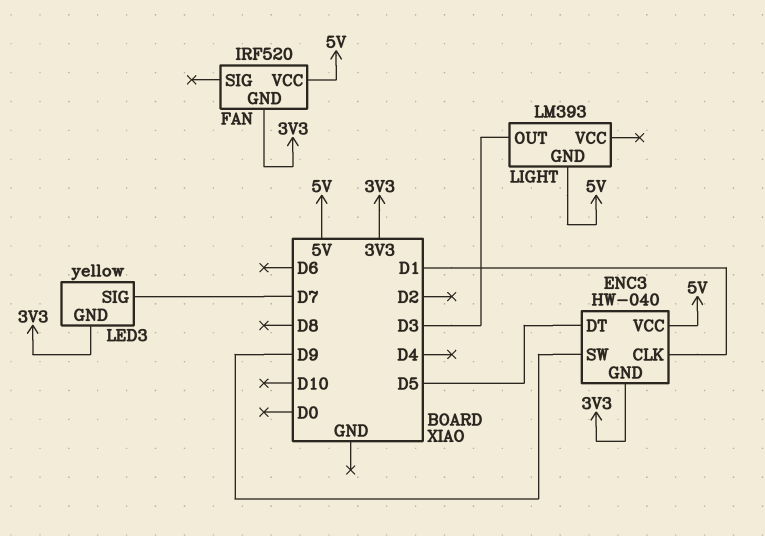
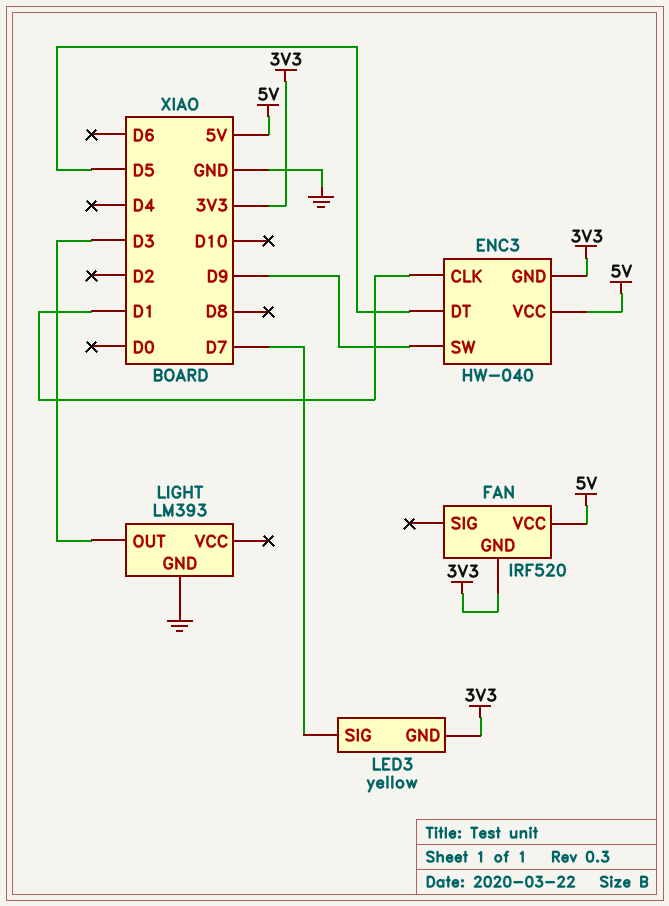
LIGHT pin GND: 5V -> GND

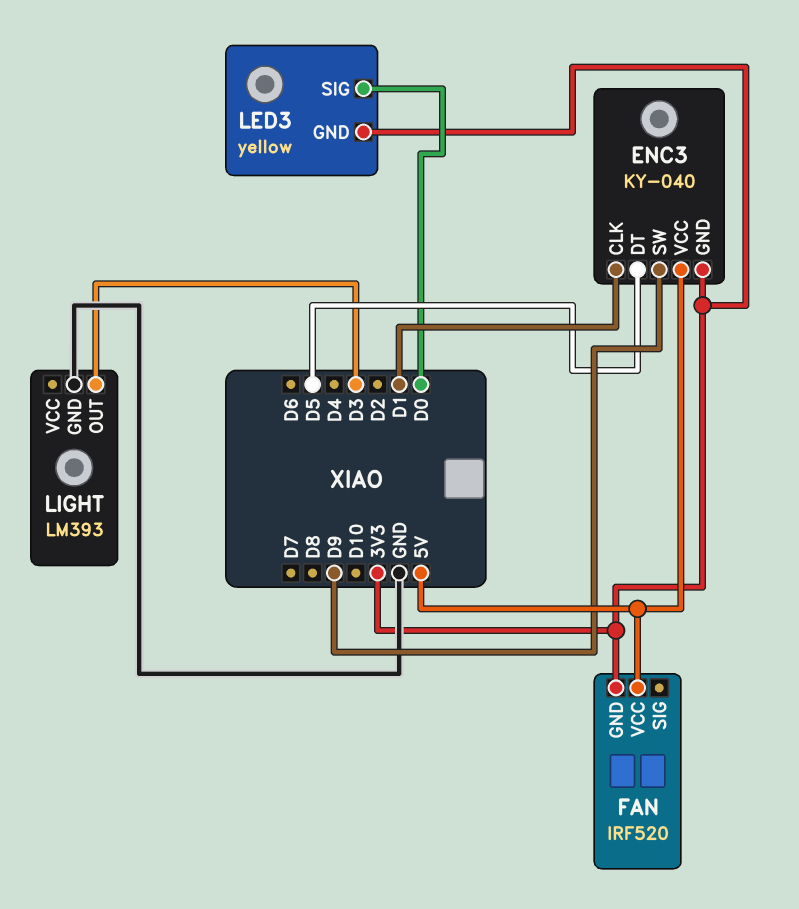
ENC3: HW-040 -> KY-040
LED3 pin SIG: D7 -> D0

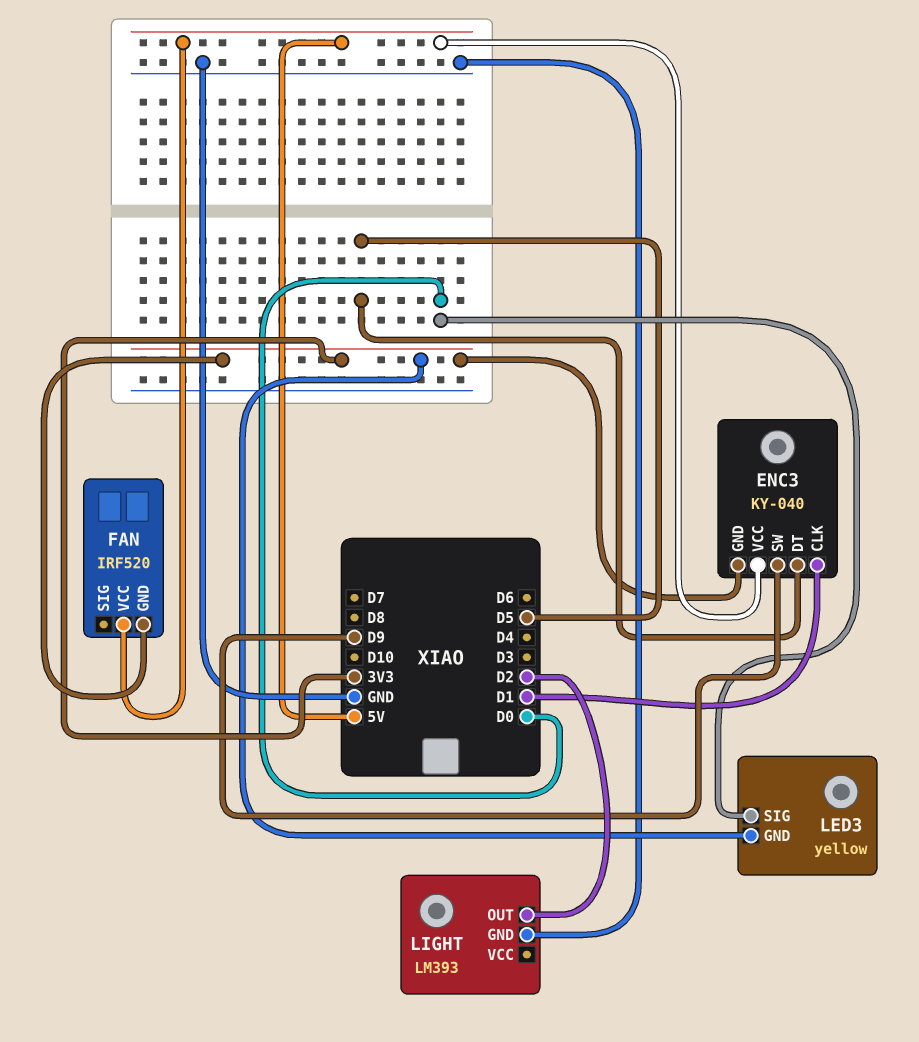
LIGHT pin OUT: D3 -> D2

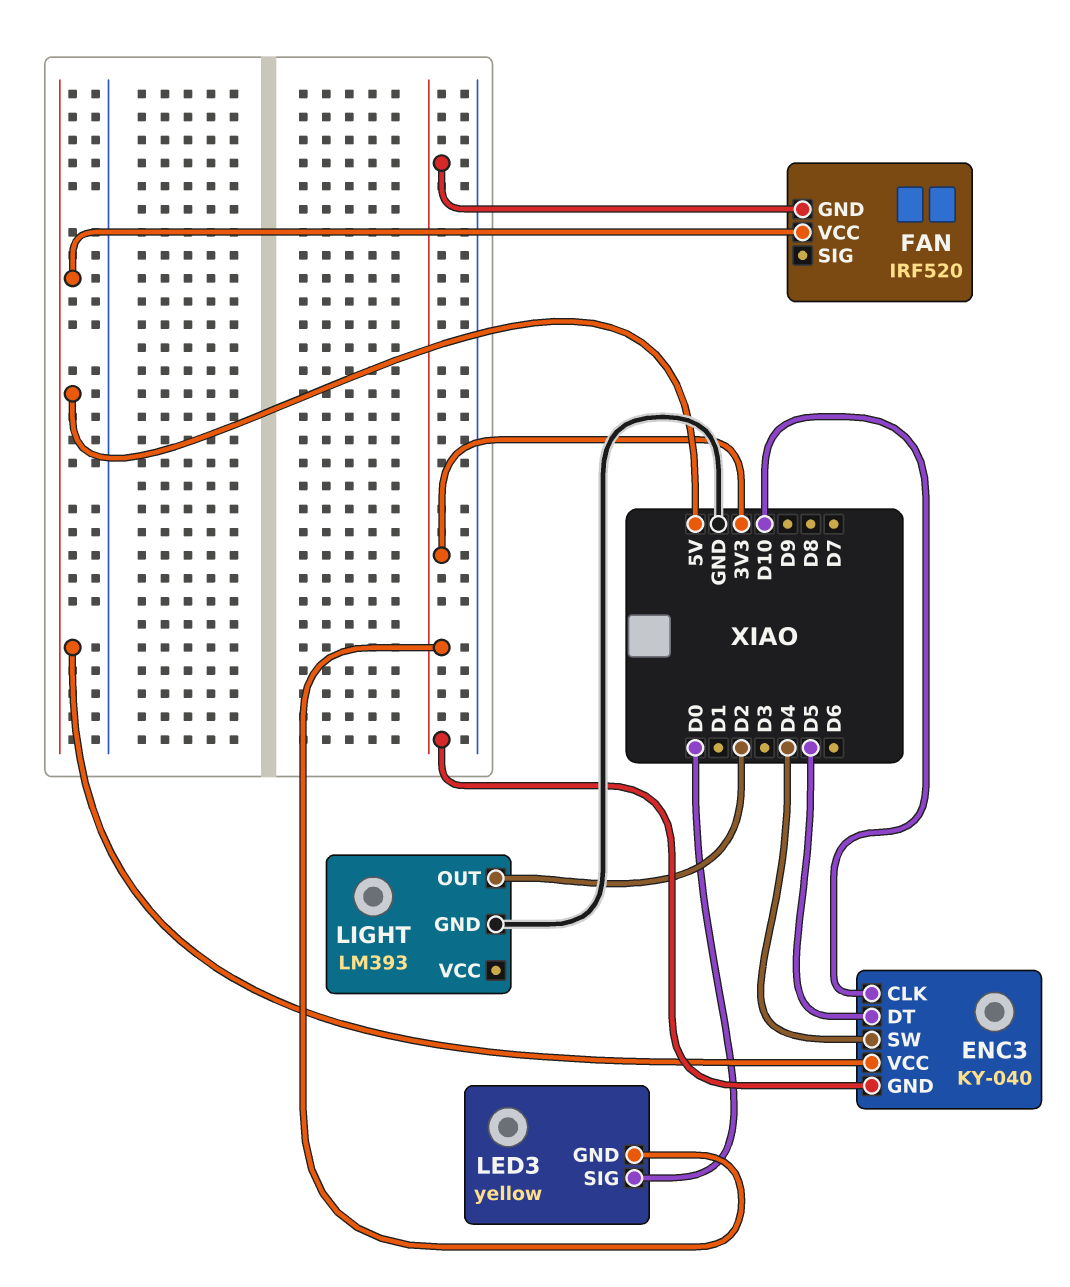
ENC3 pin CLK: D1 -> D10
ENC3 pin SW: D9 -> D4

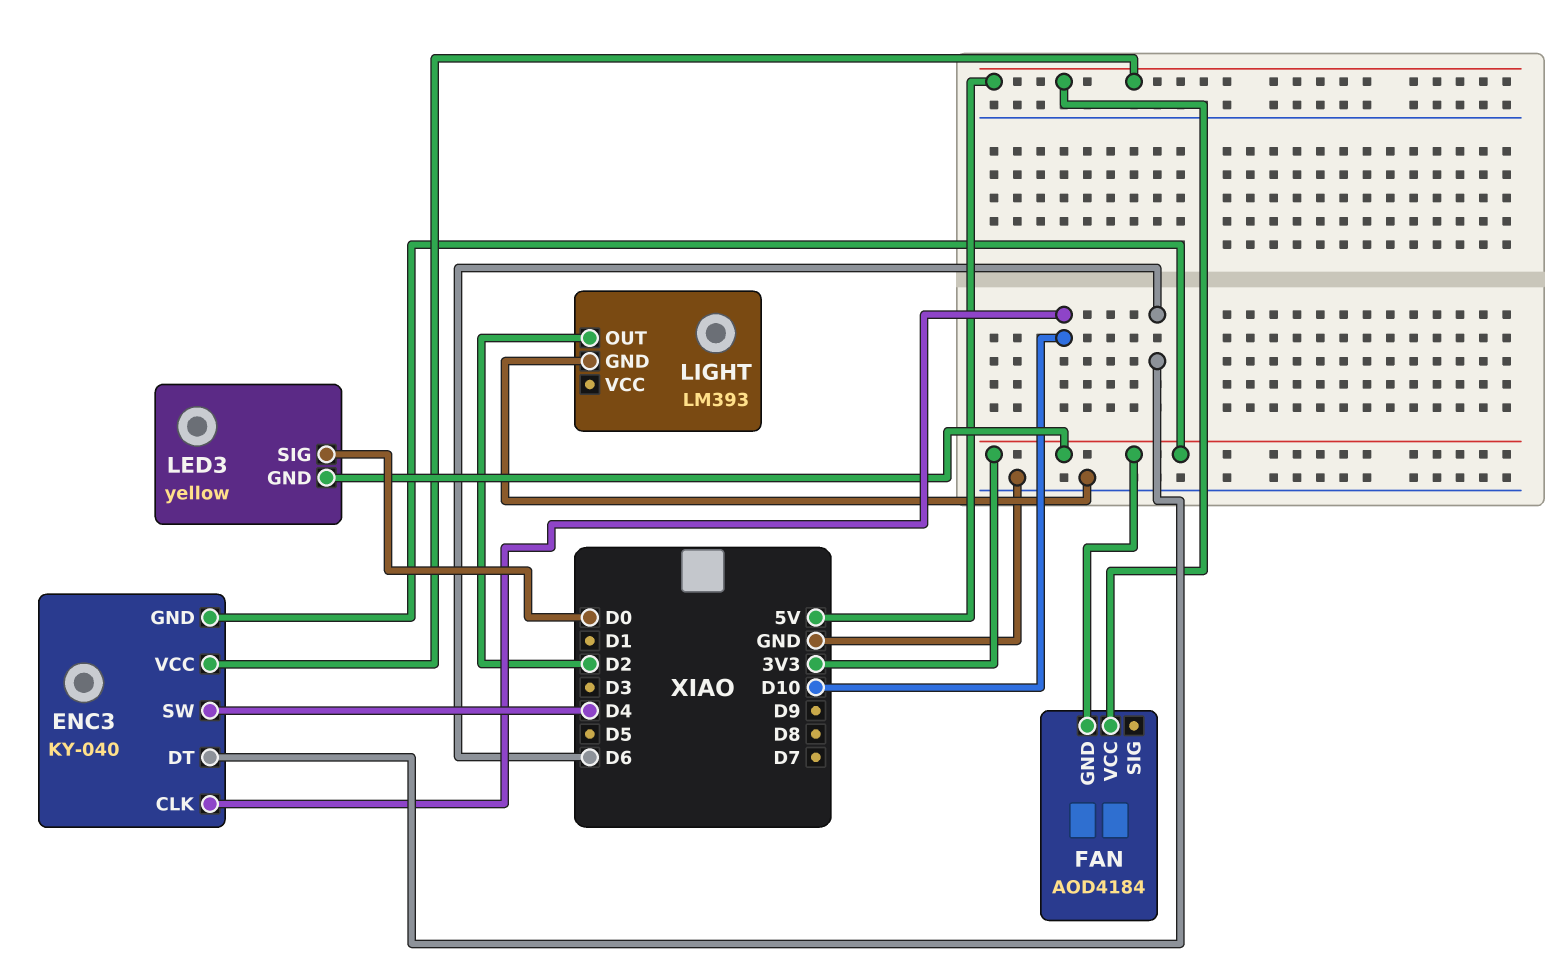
ENC3 pin DT: D5 -> D6
FAN: IRF520 -> AOD4184

